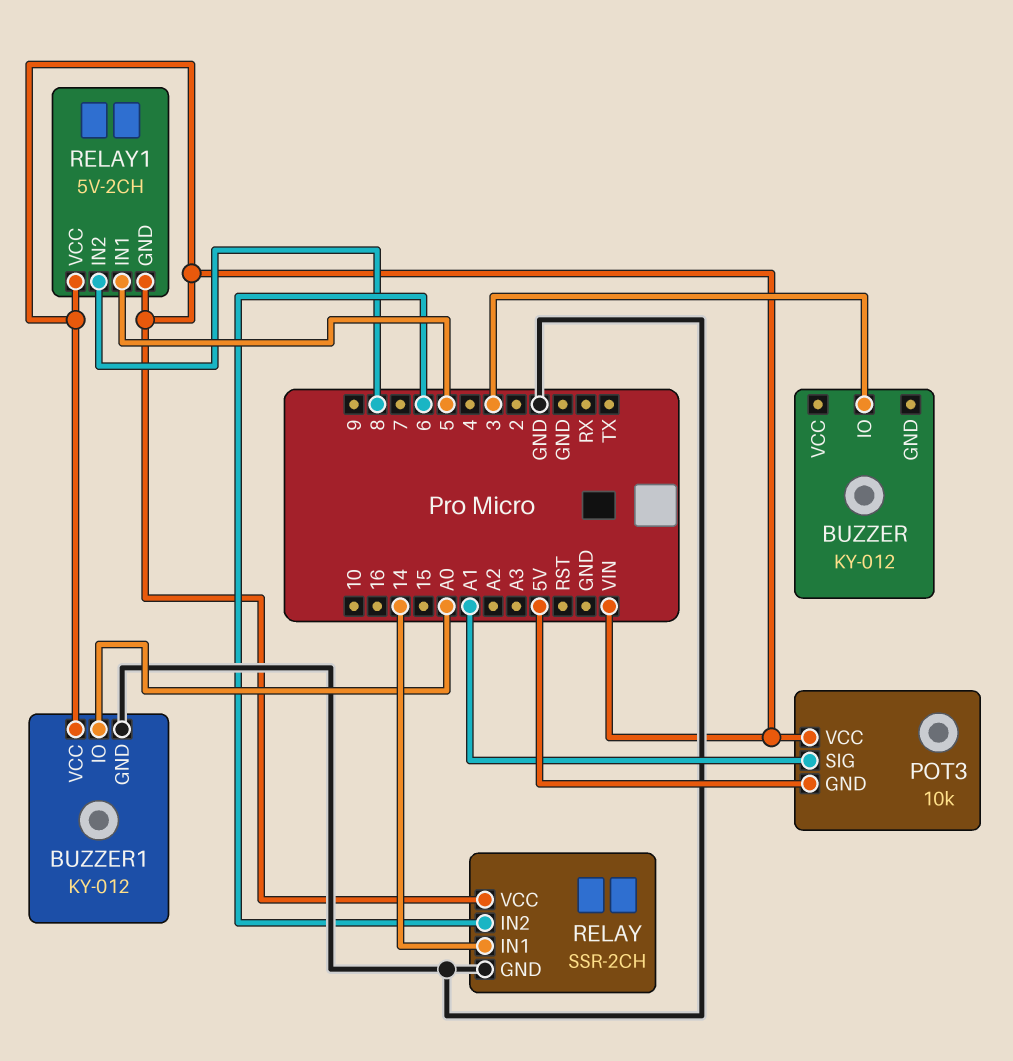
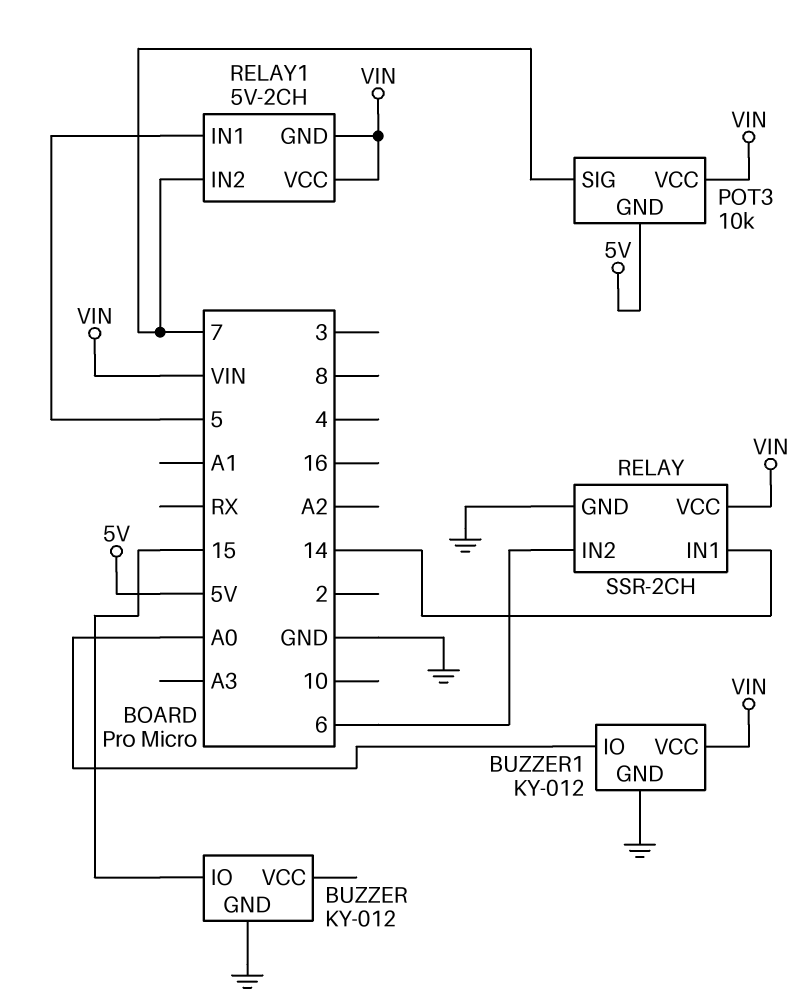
BUZZER pin GND: none -> GND
BUZZER pin IO: 3 -> 15
POT3 pin SIG: A1 -> 7
RELAY1 pin IN2: 8 -> 7

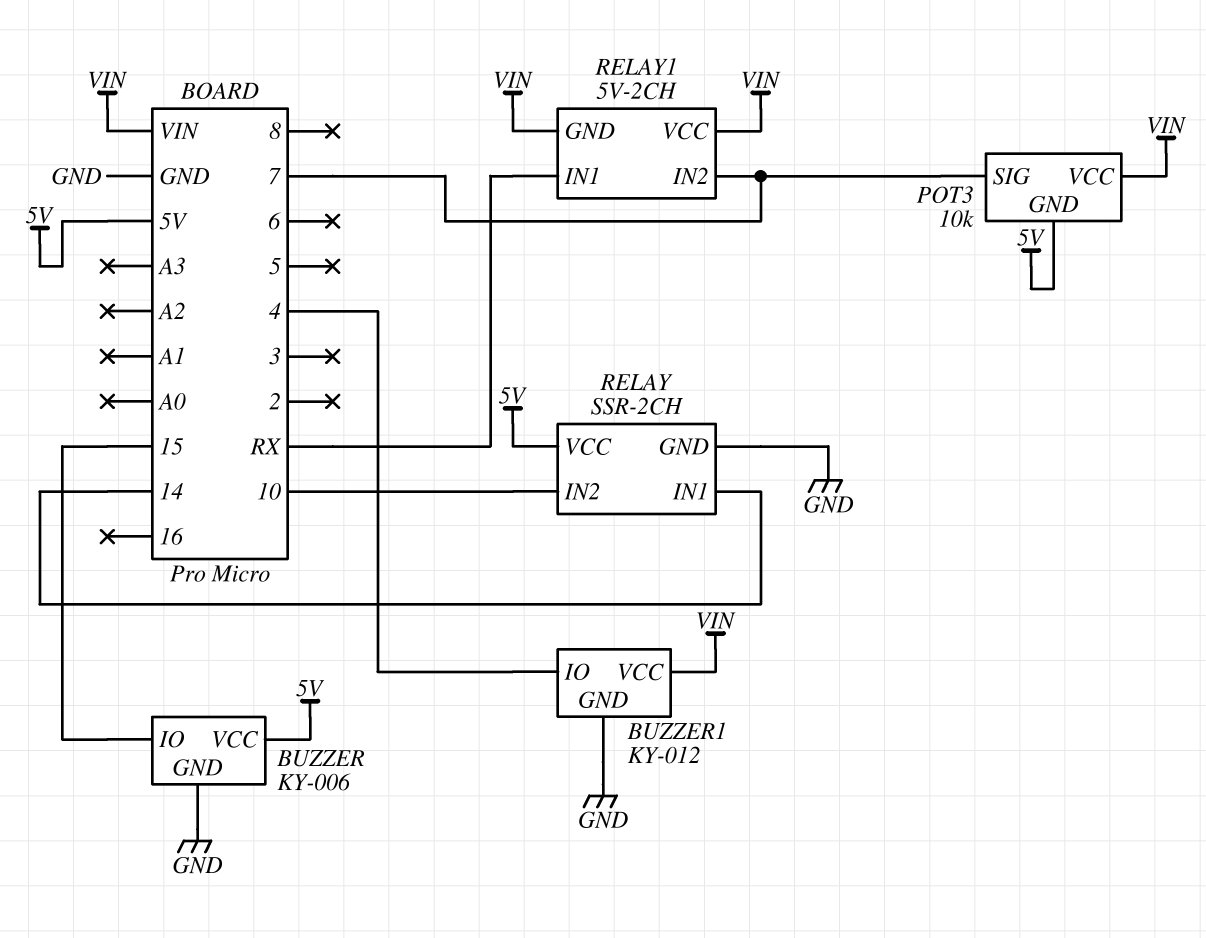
BUZZER: KY-012 -> KY-006
BUZZER pin VCC: none -> 5V
BUZZER1 pin IO: A0 -> 4
RELAY pin IN2: 6 -> 10
RELAY pin VCC: VIN -> 5V
RELAY1 pin IN1: 5 -> RX

